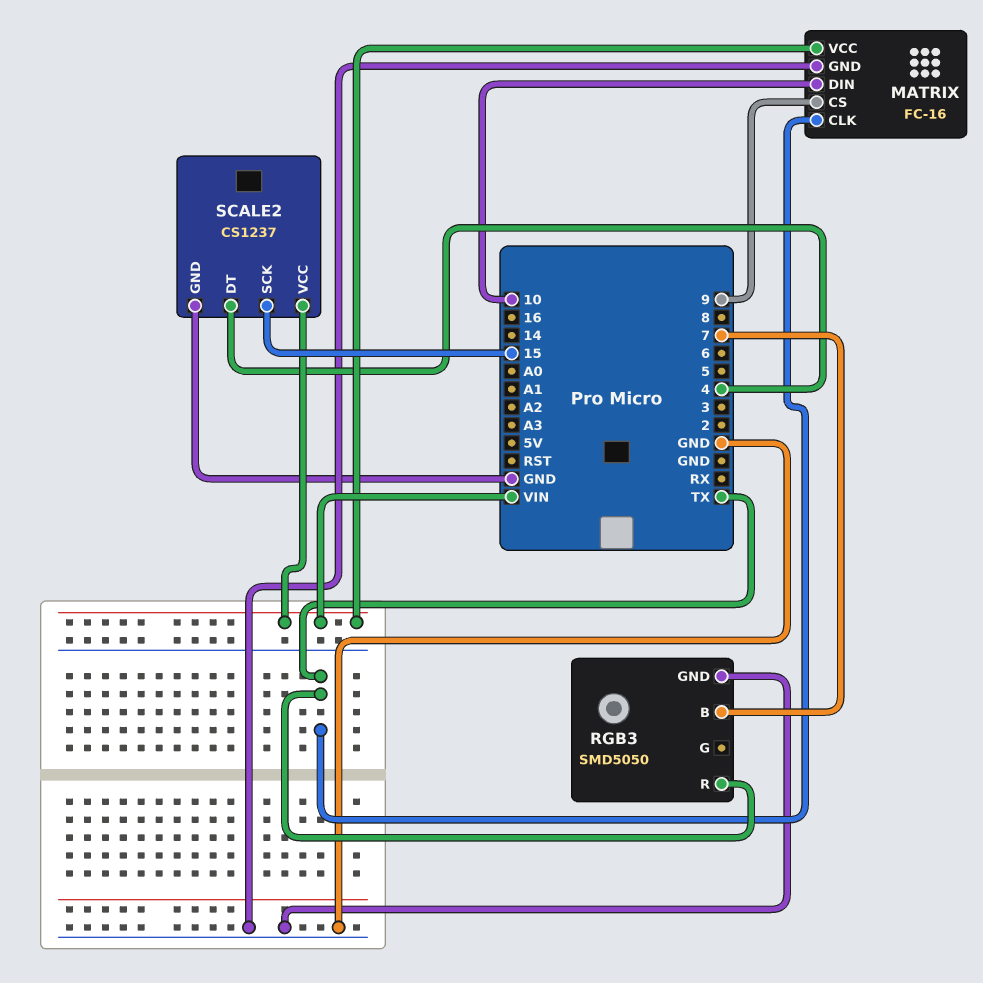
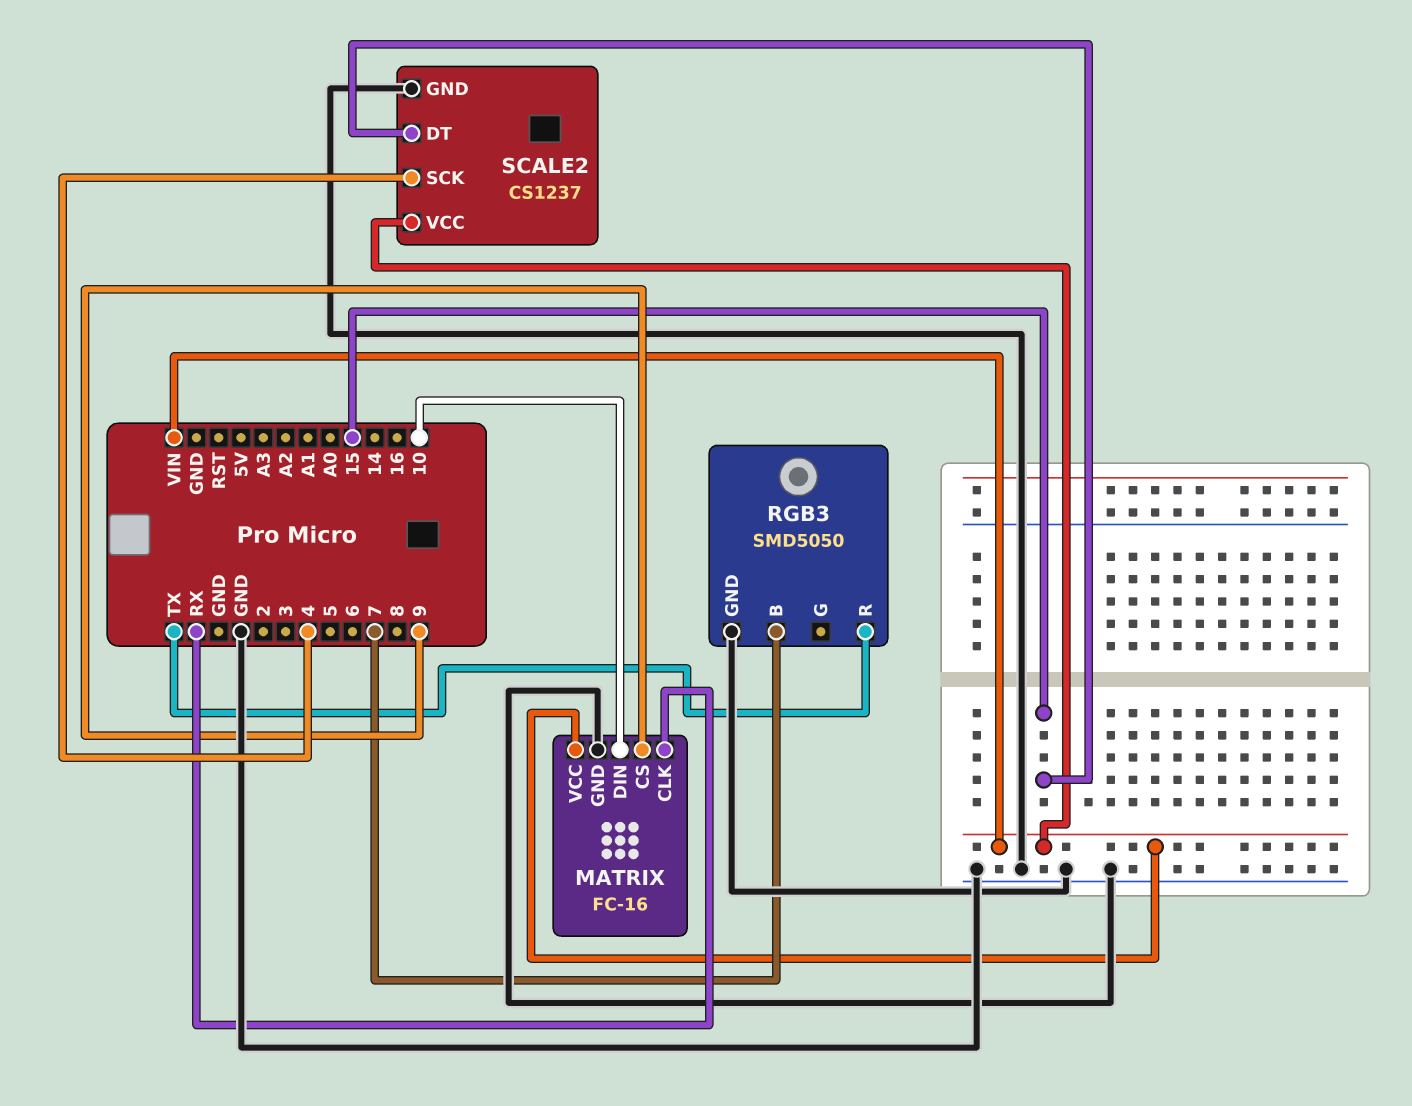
MATRIX pin CLK: TX -> RX
SCALE2 pin DT: 4 -> 15
SCALE2 pin SCK: 15 -> 4

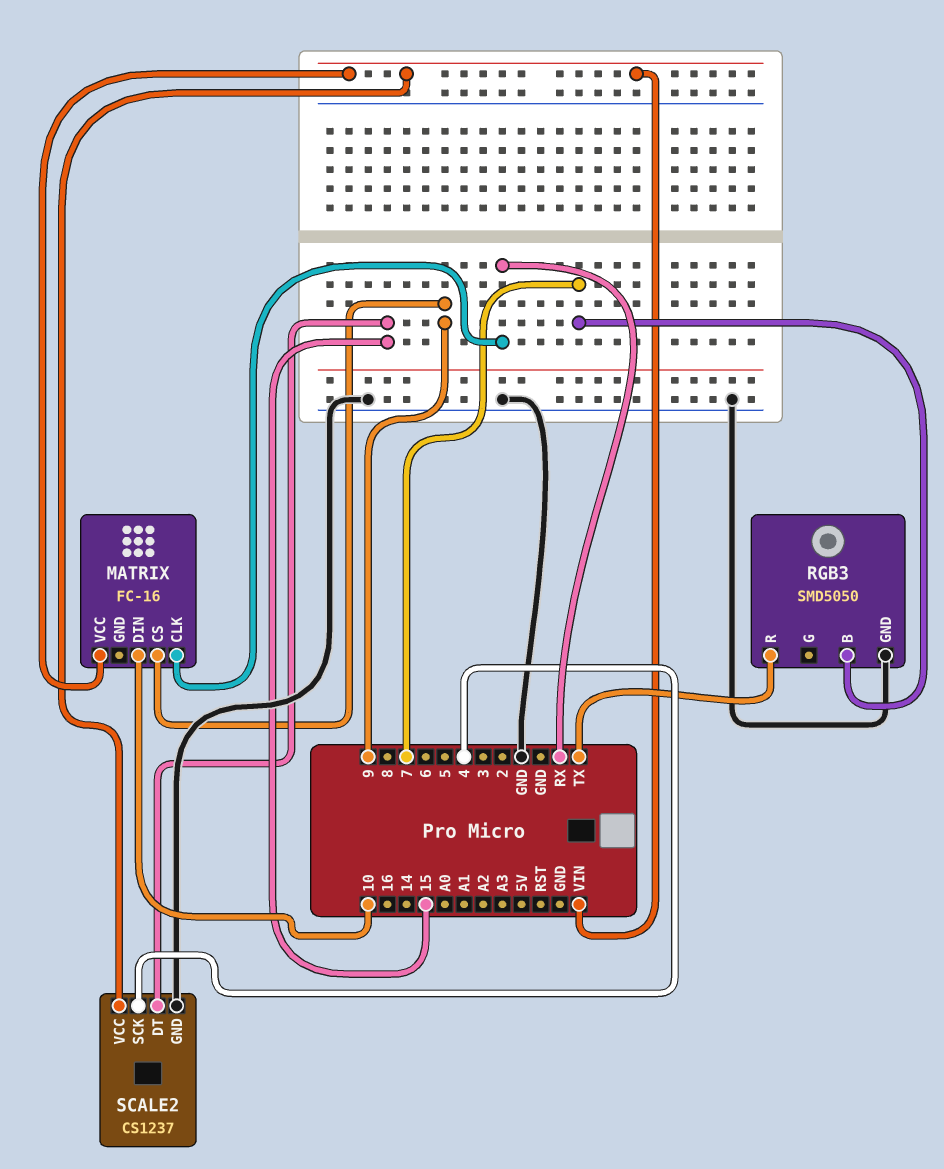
MATRIX pin GND: GND -> none

